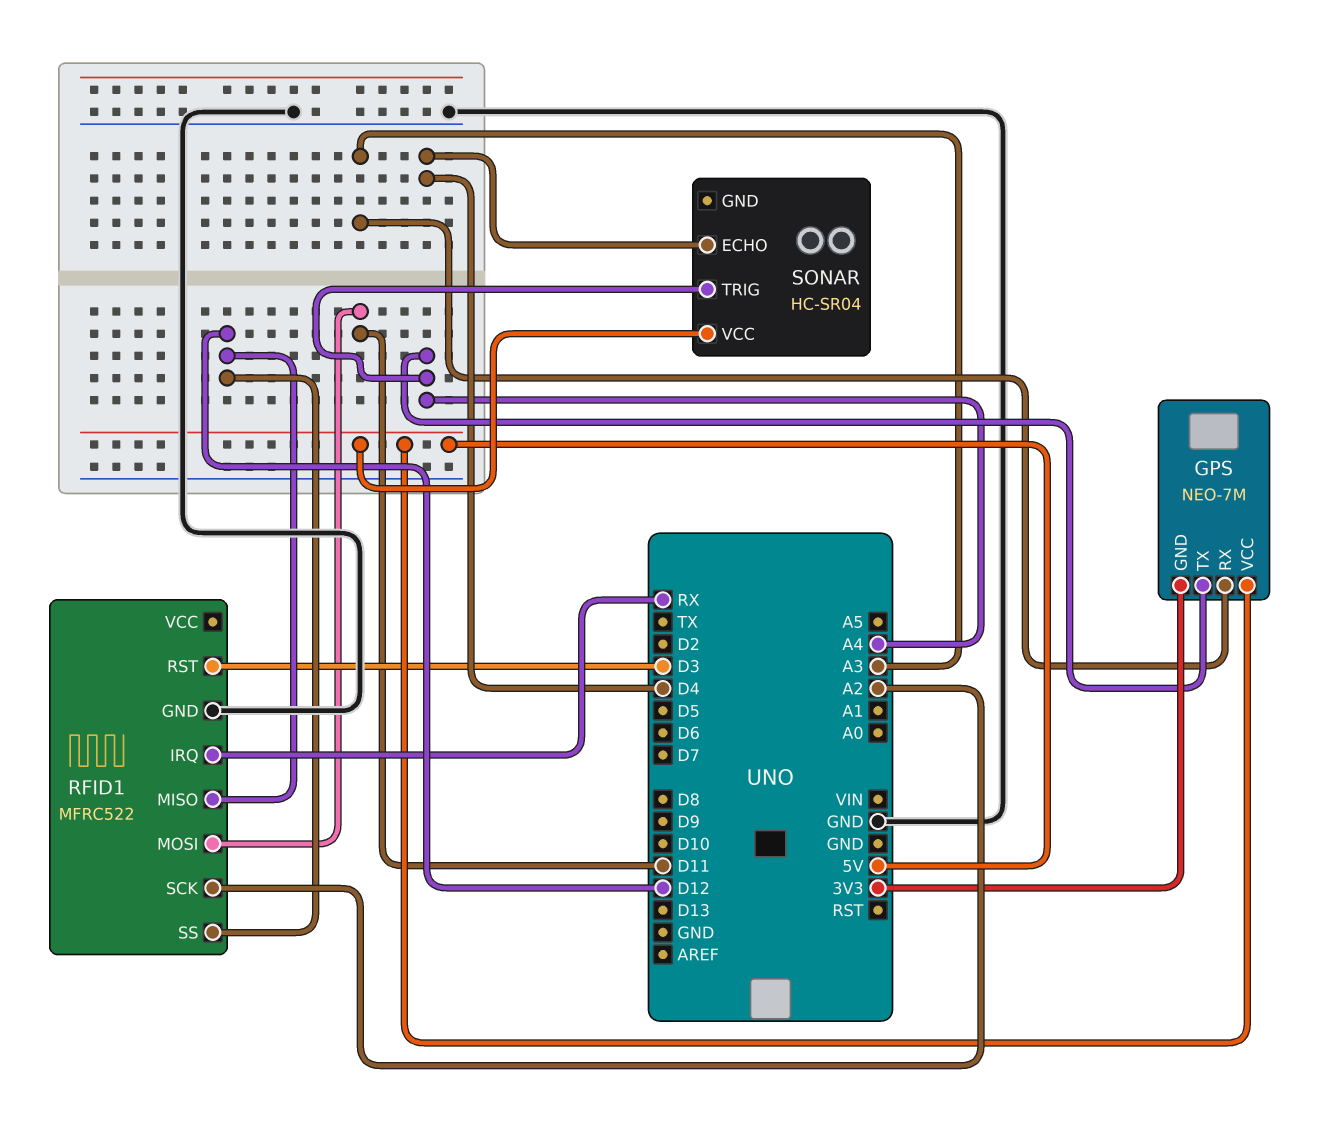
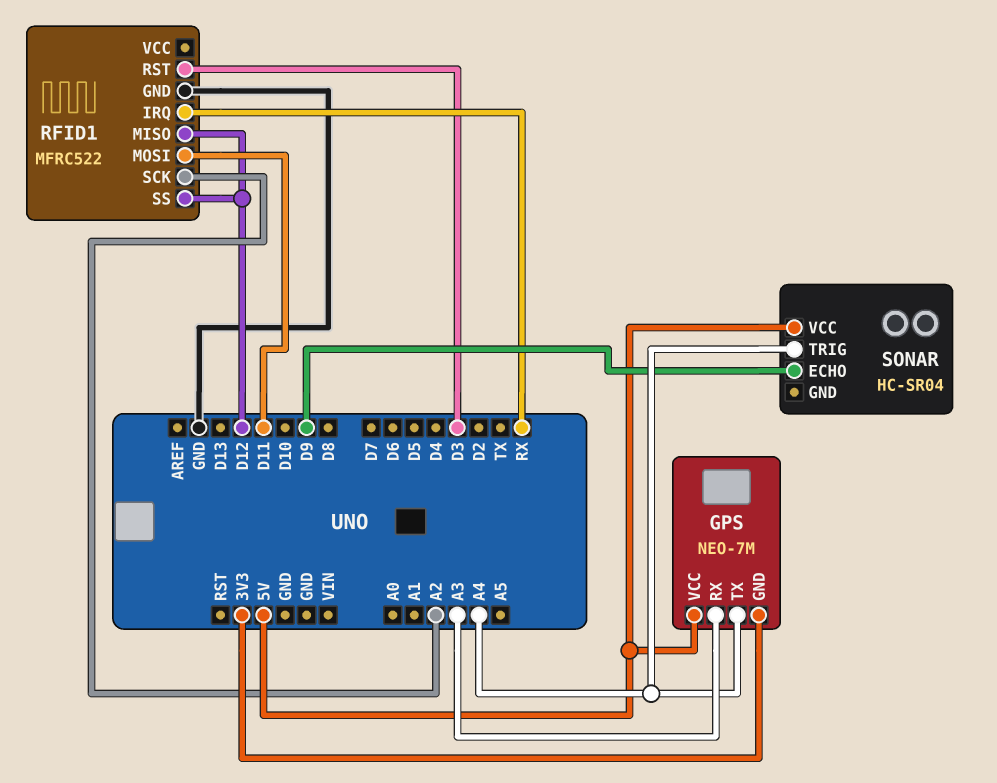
SONAR pin ECHO: D4 -> D9

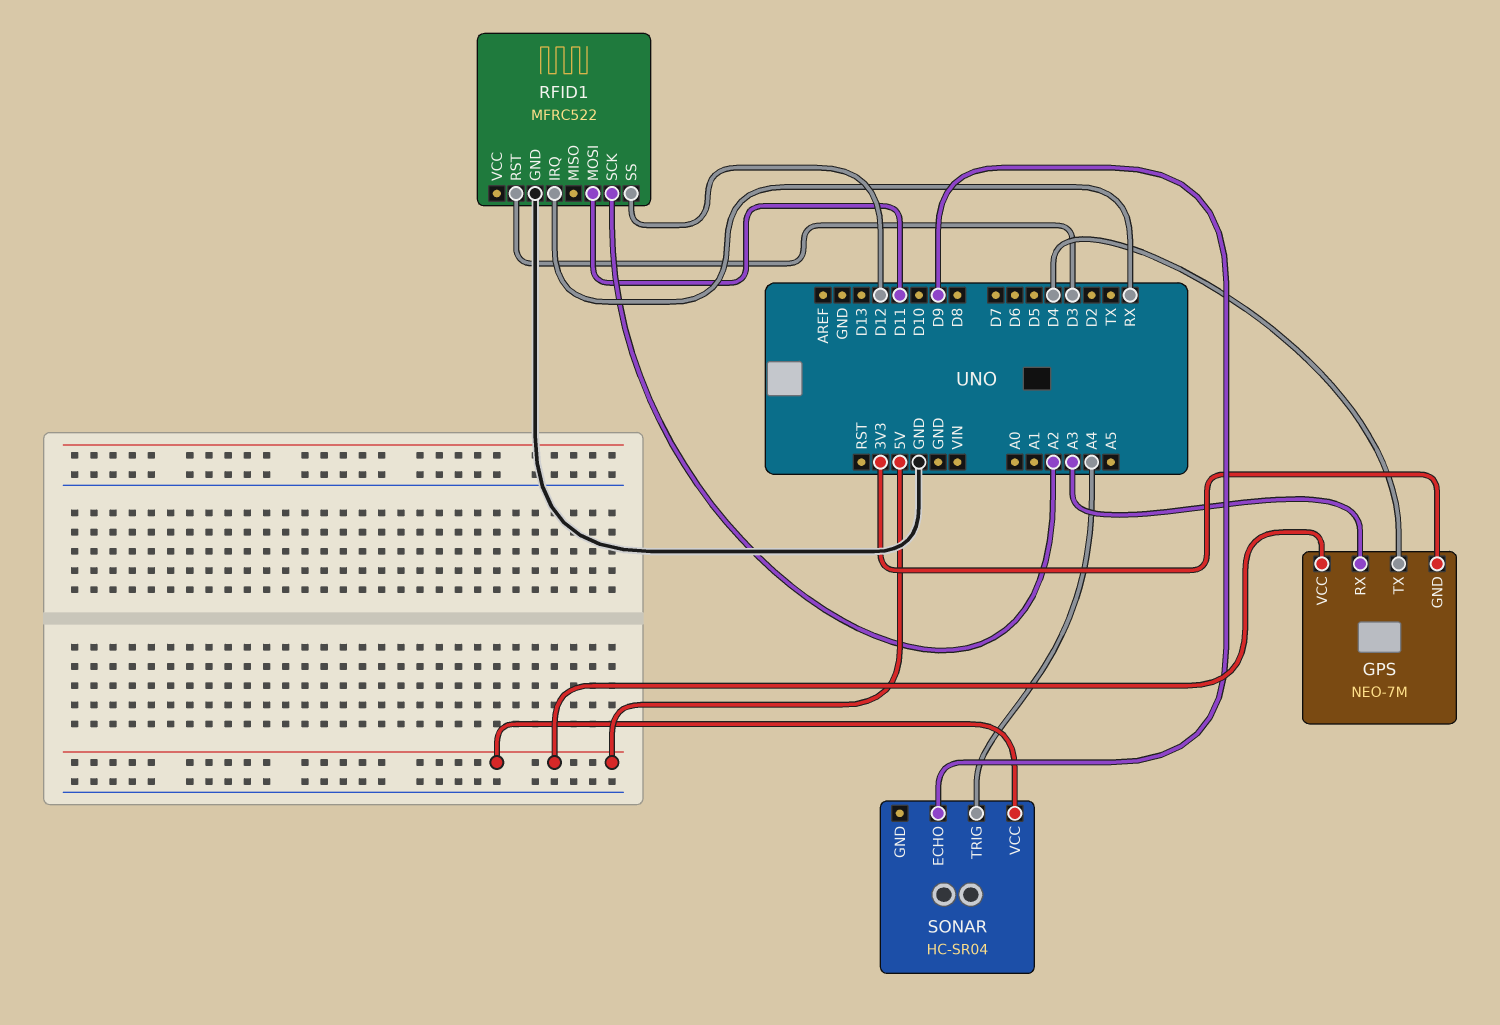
GPS pin TX: A4 -> D4
RFID1 pin MISO: D12 -> none

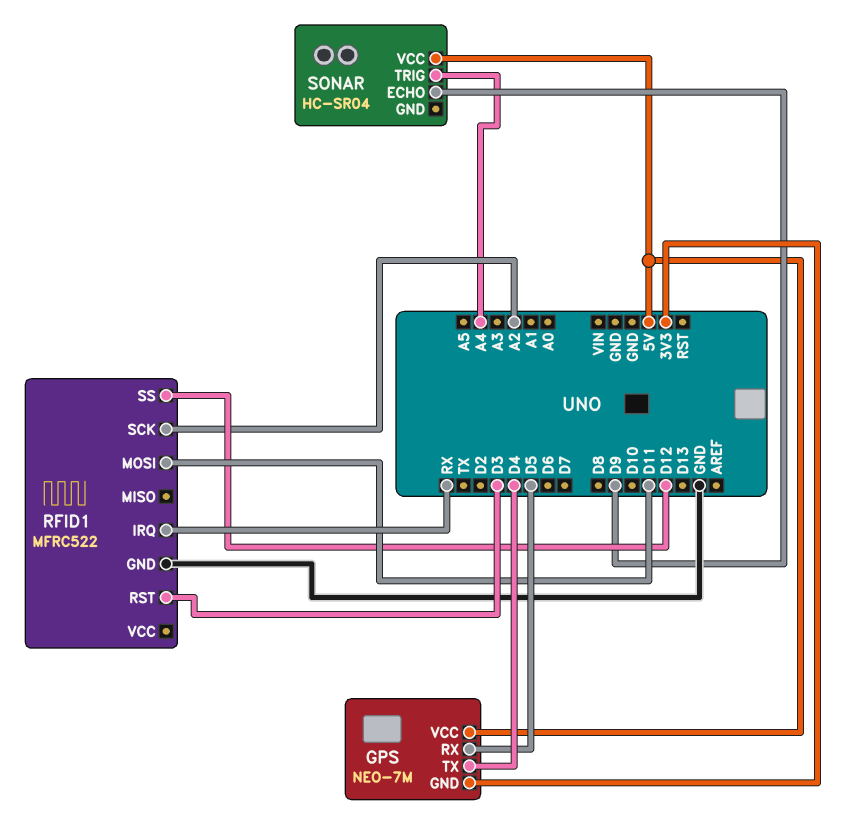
GPS pin RX: A3 -> D5

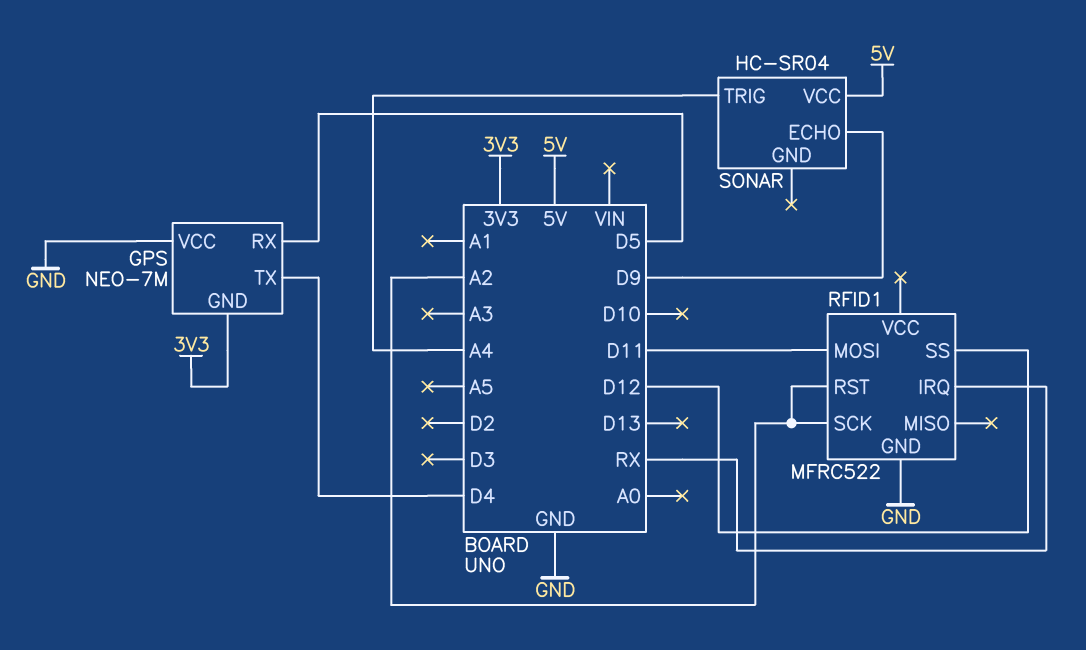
GPS pin VCC: 5V -> GND
RFID1 pin RST: D3 -> A2

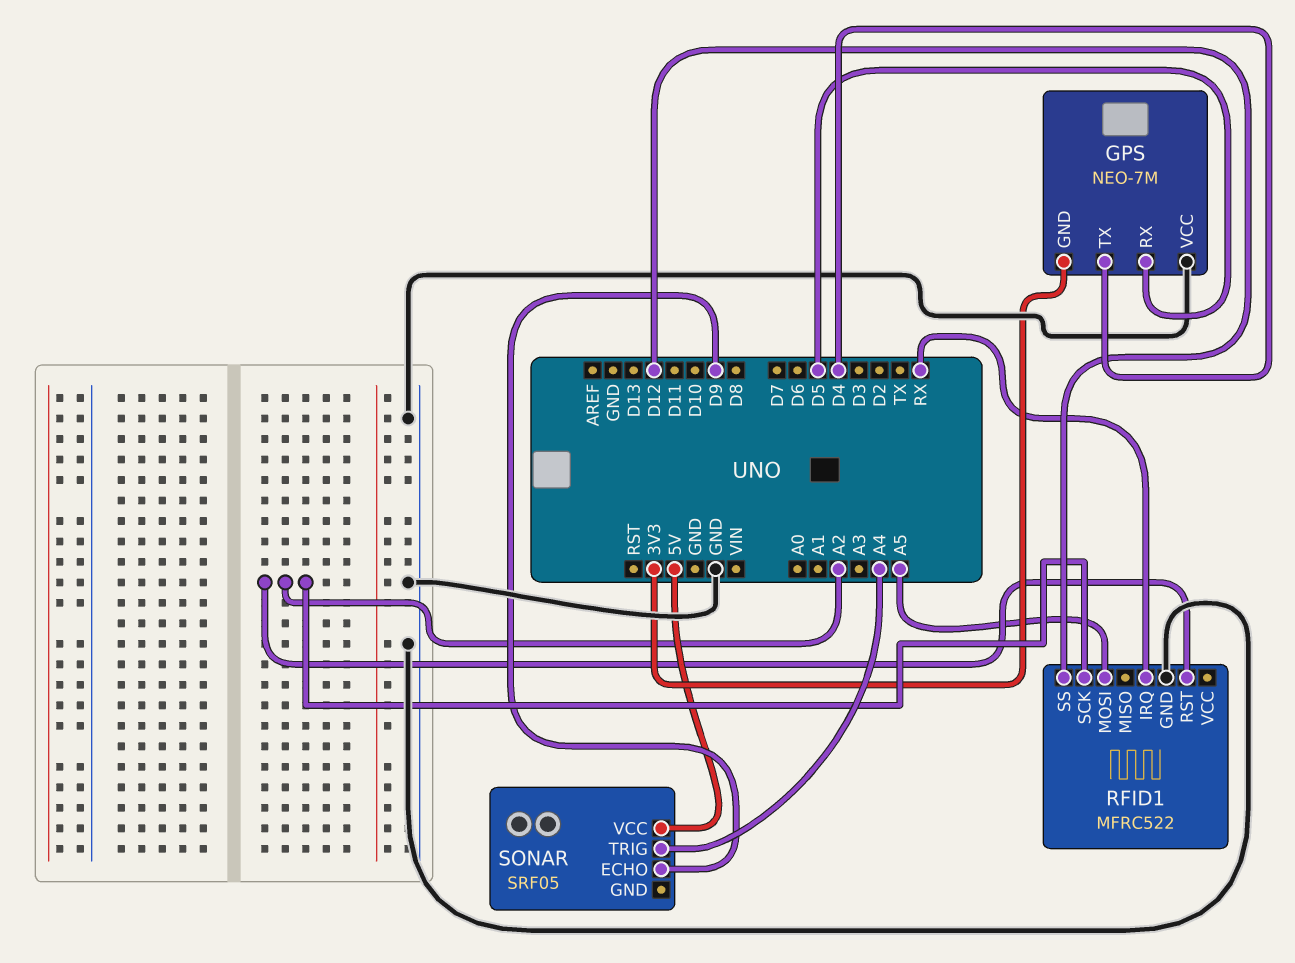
RFID1 pin MOSI: D11 -> A5
SONAR: HC-SR04 -> SRF05

